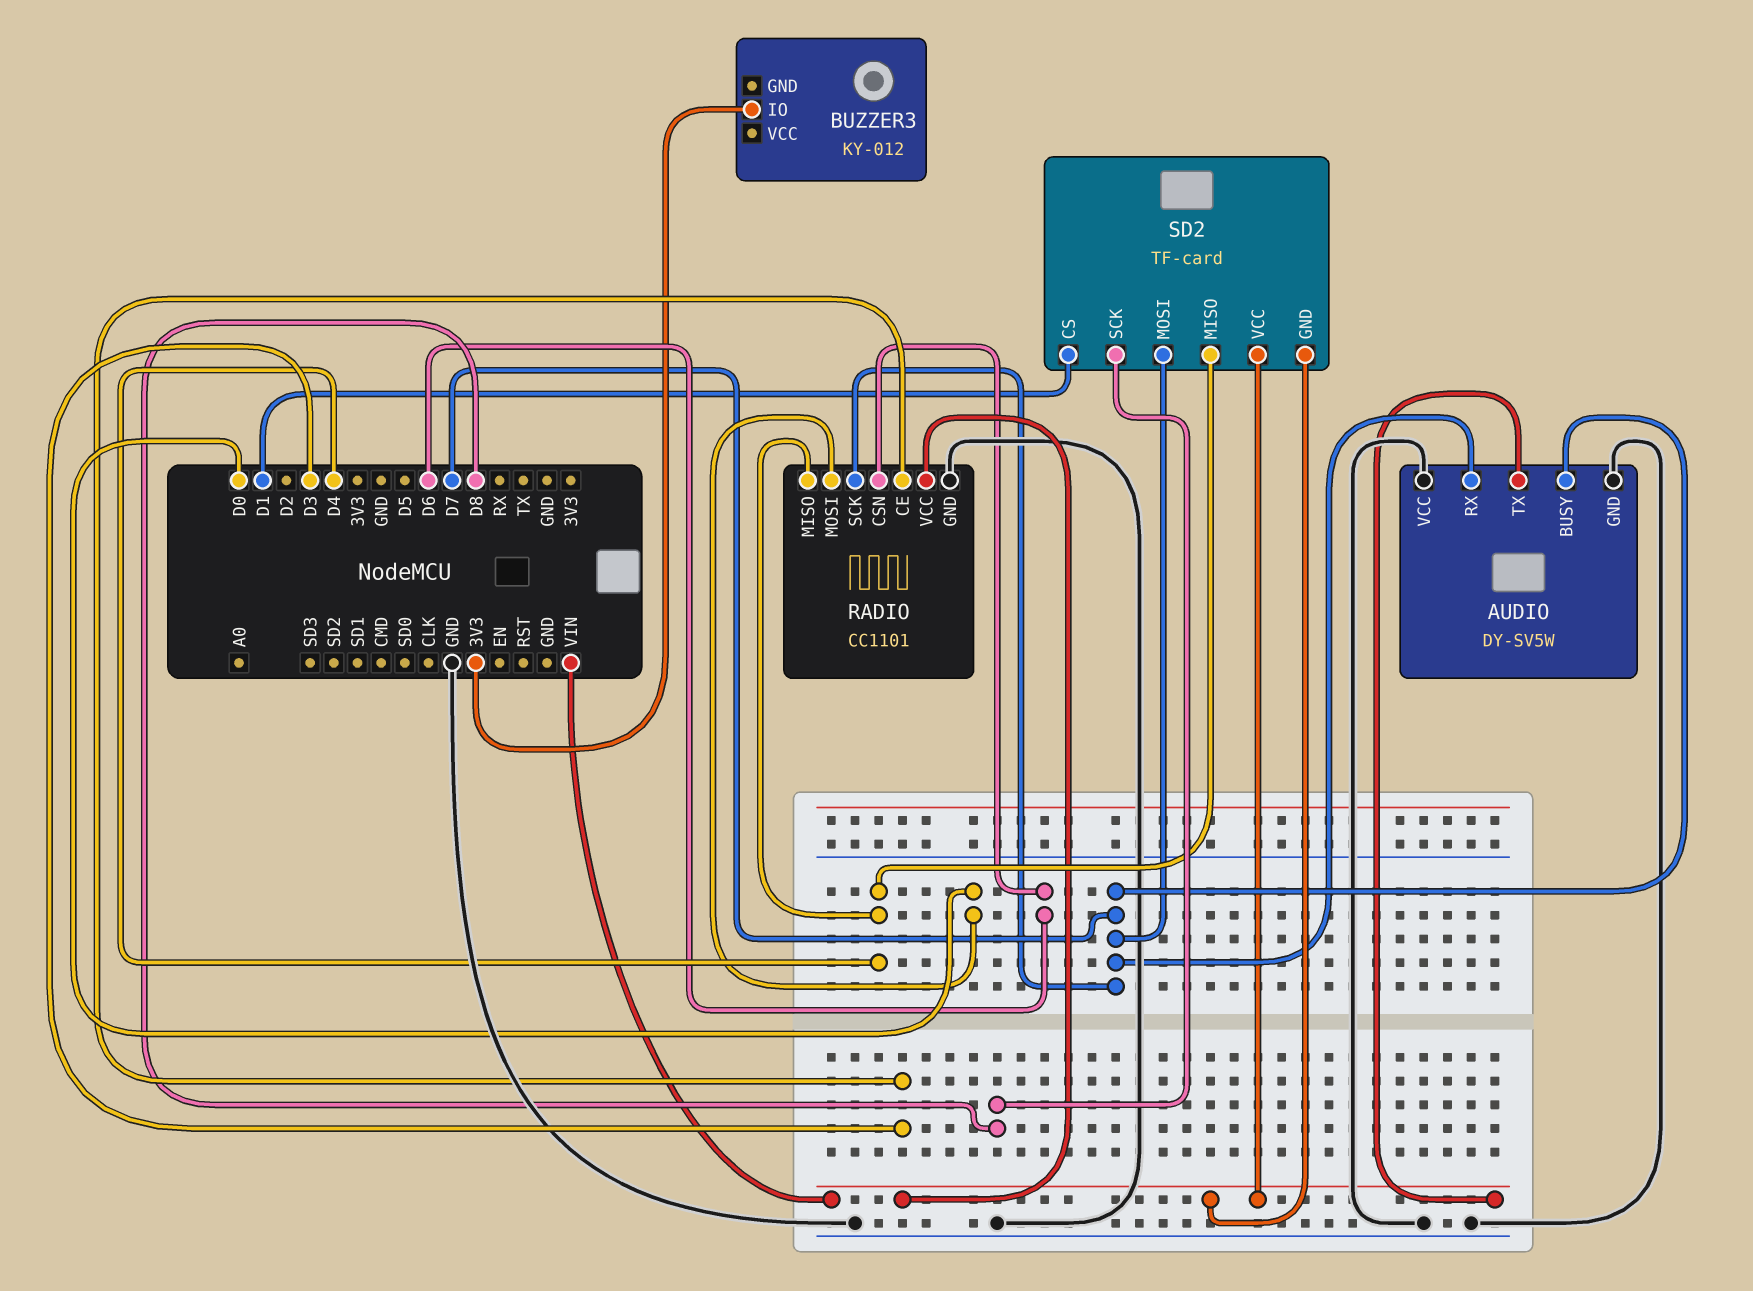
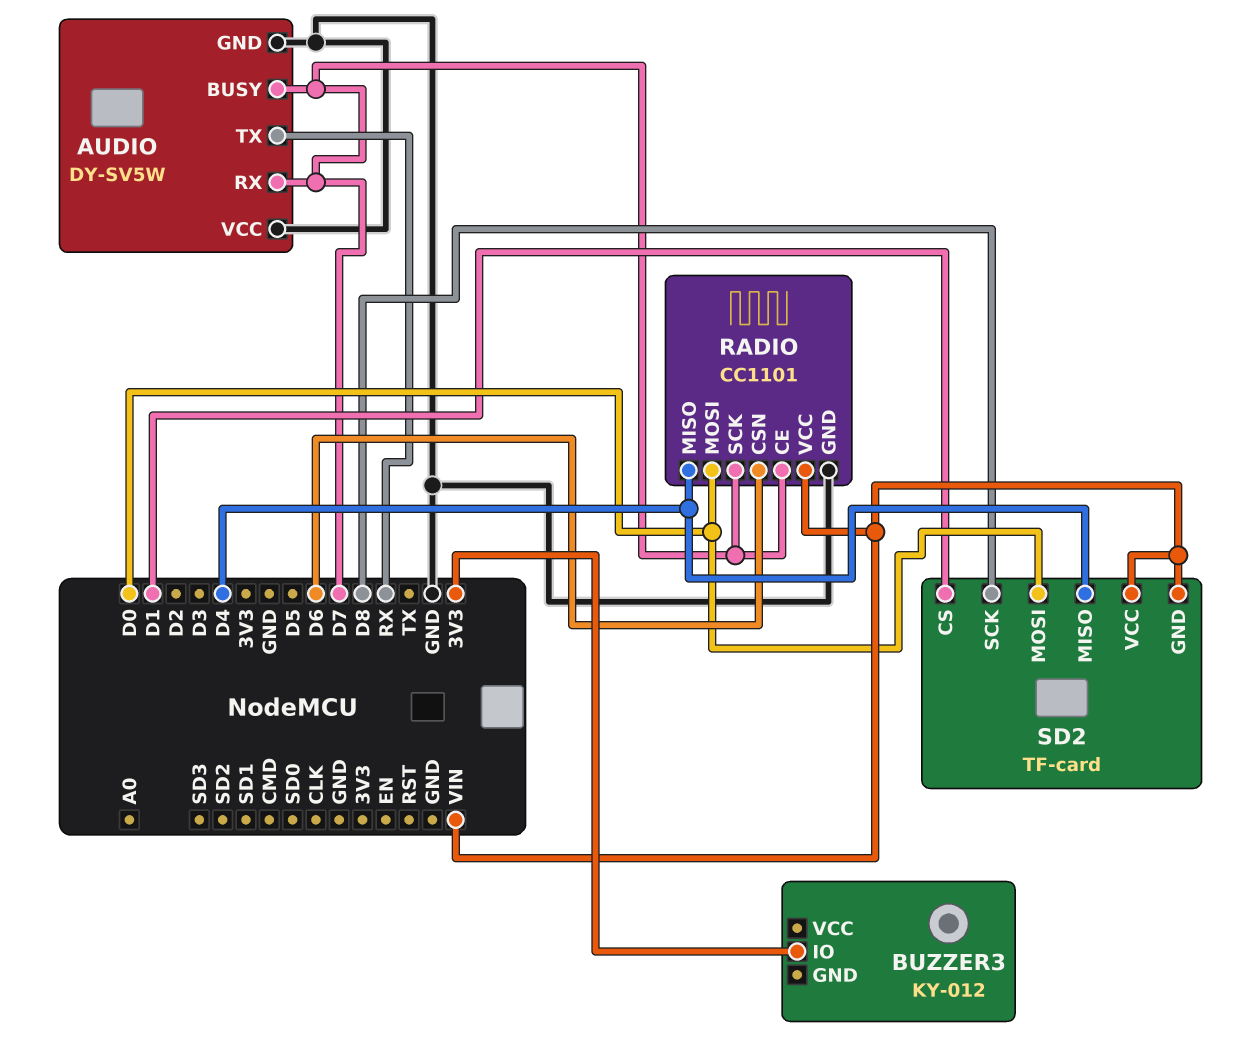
AUDIO pin TX: VIN -> RX
RADIO pin CE: D3 -> D7
SD2 pin MOSI: D7 -> D0

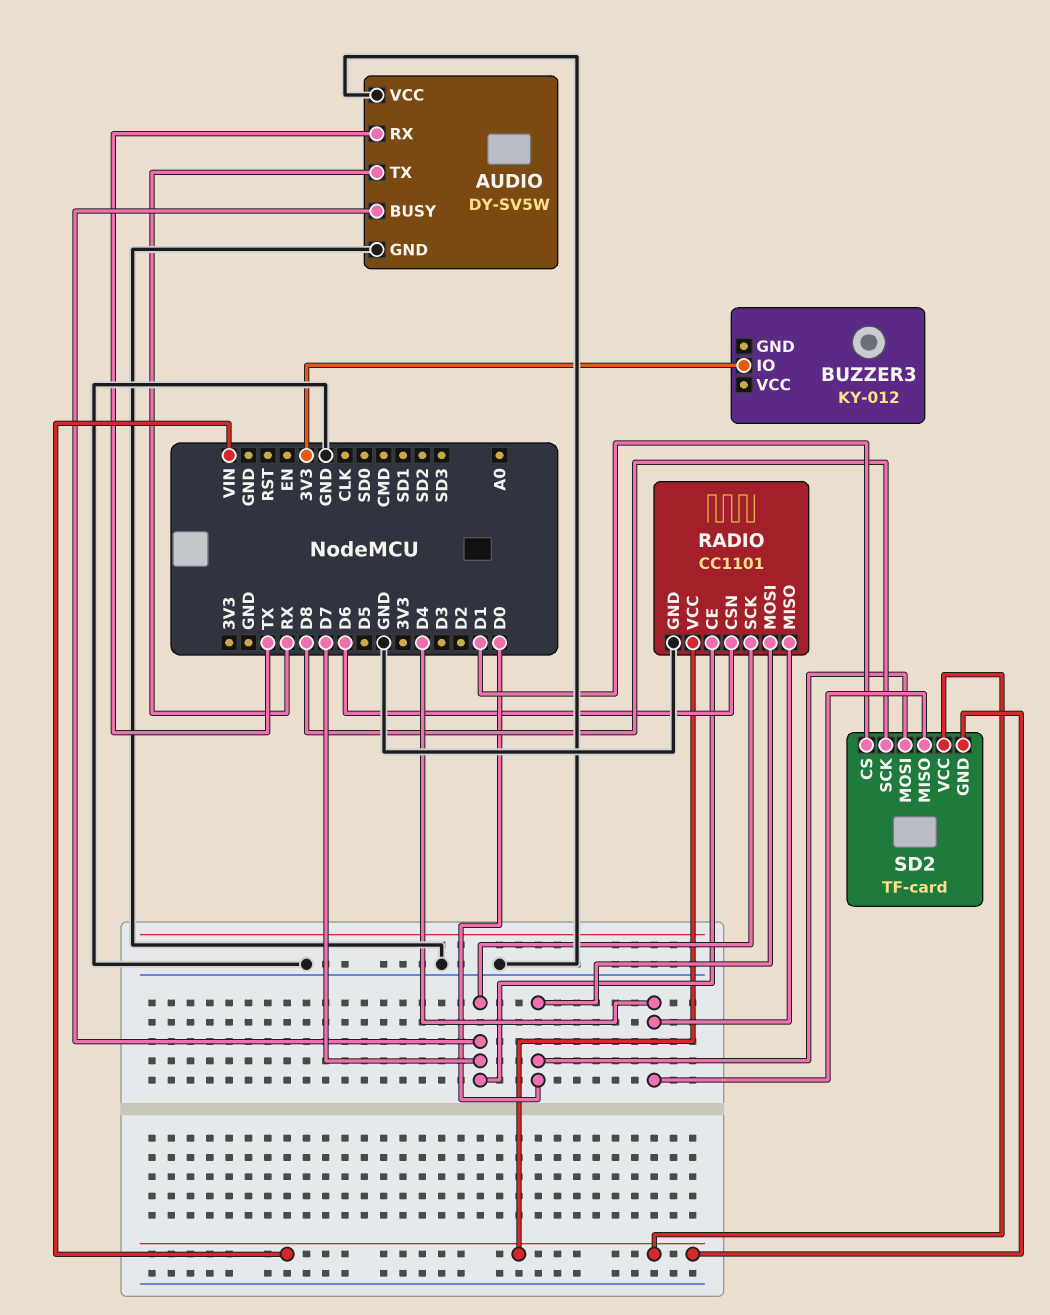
AUDIO pin RX: D7 -> TX

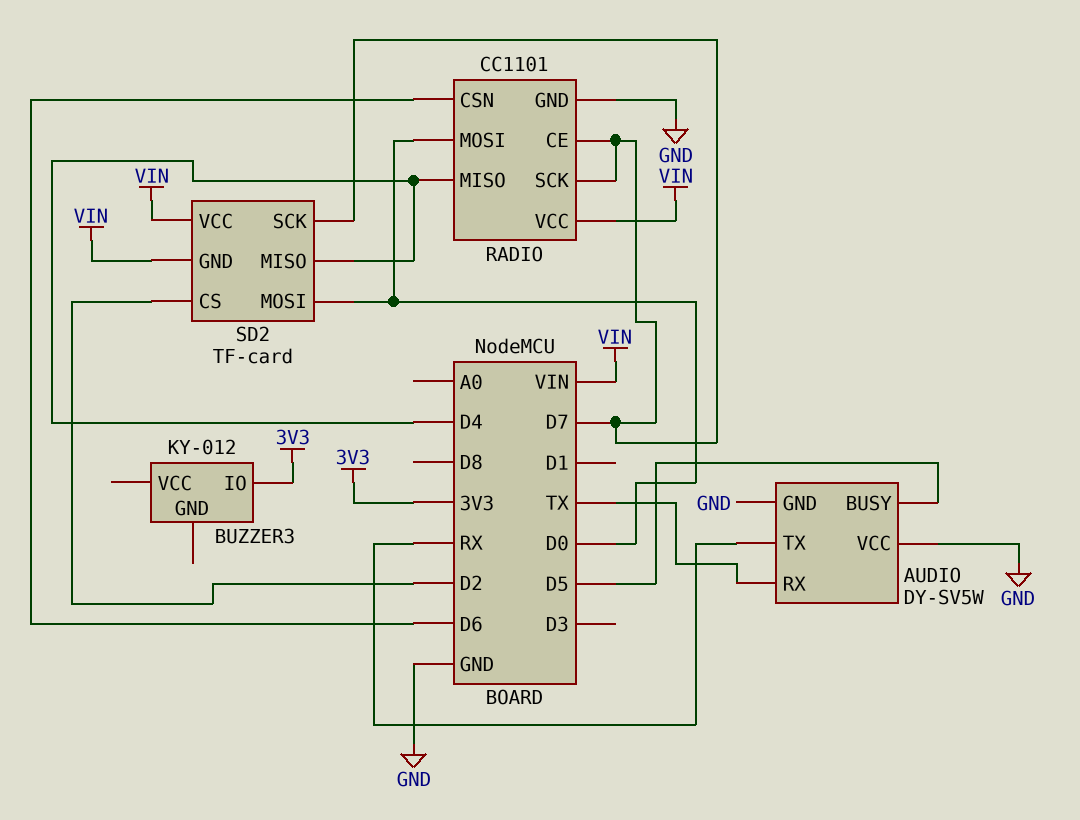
AUDIO pin BUSY: D7 -> D5
SD2 pin CS: D1 -> D2
SD2 pin SCK: D8 -> D7

